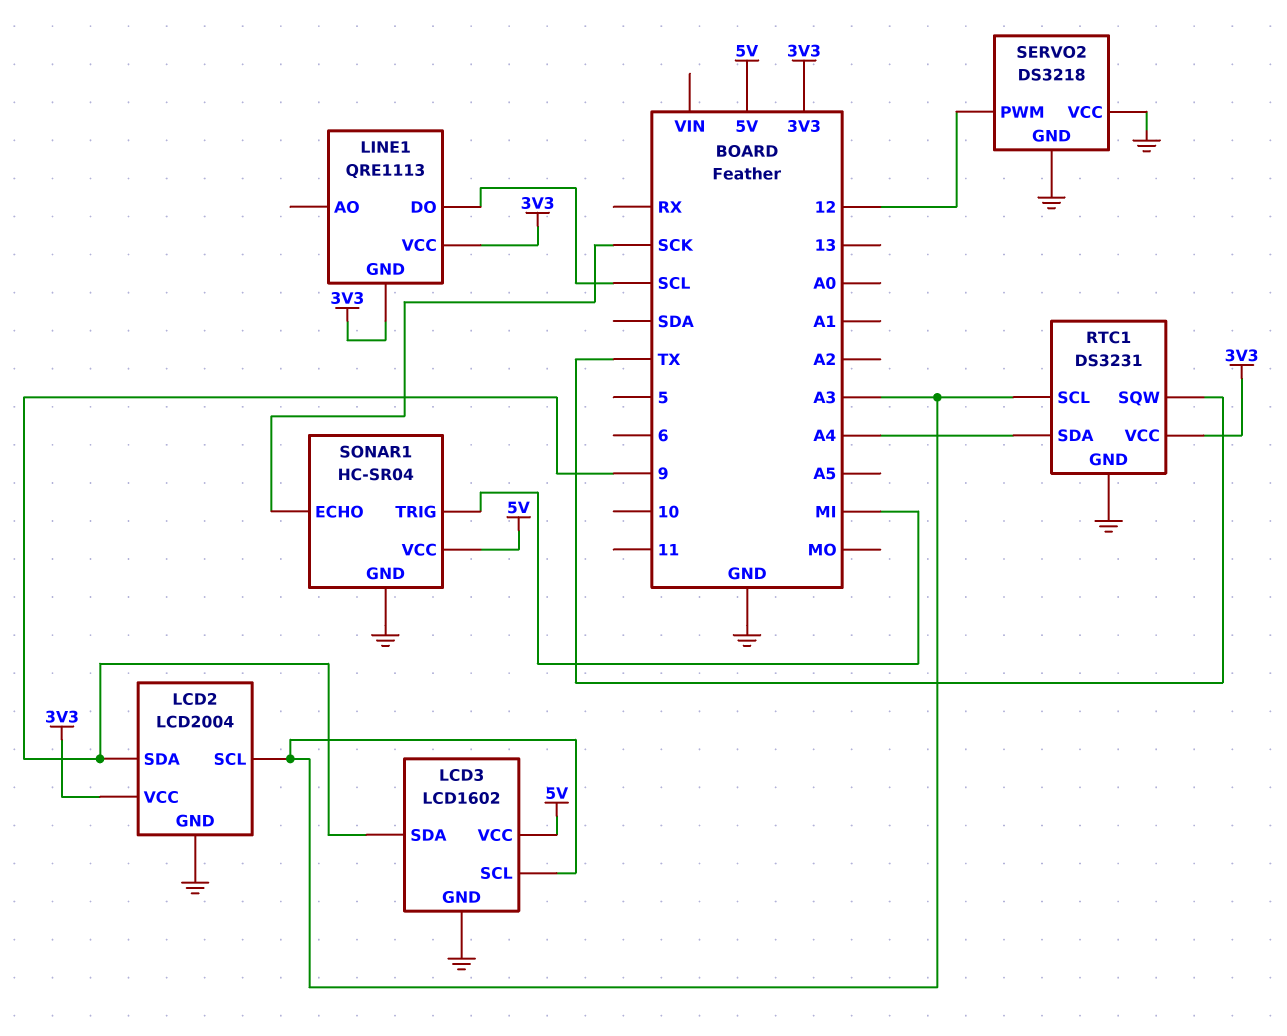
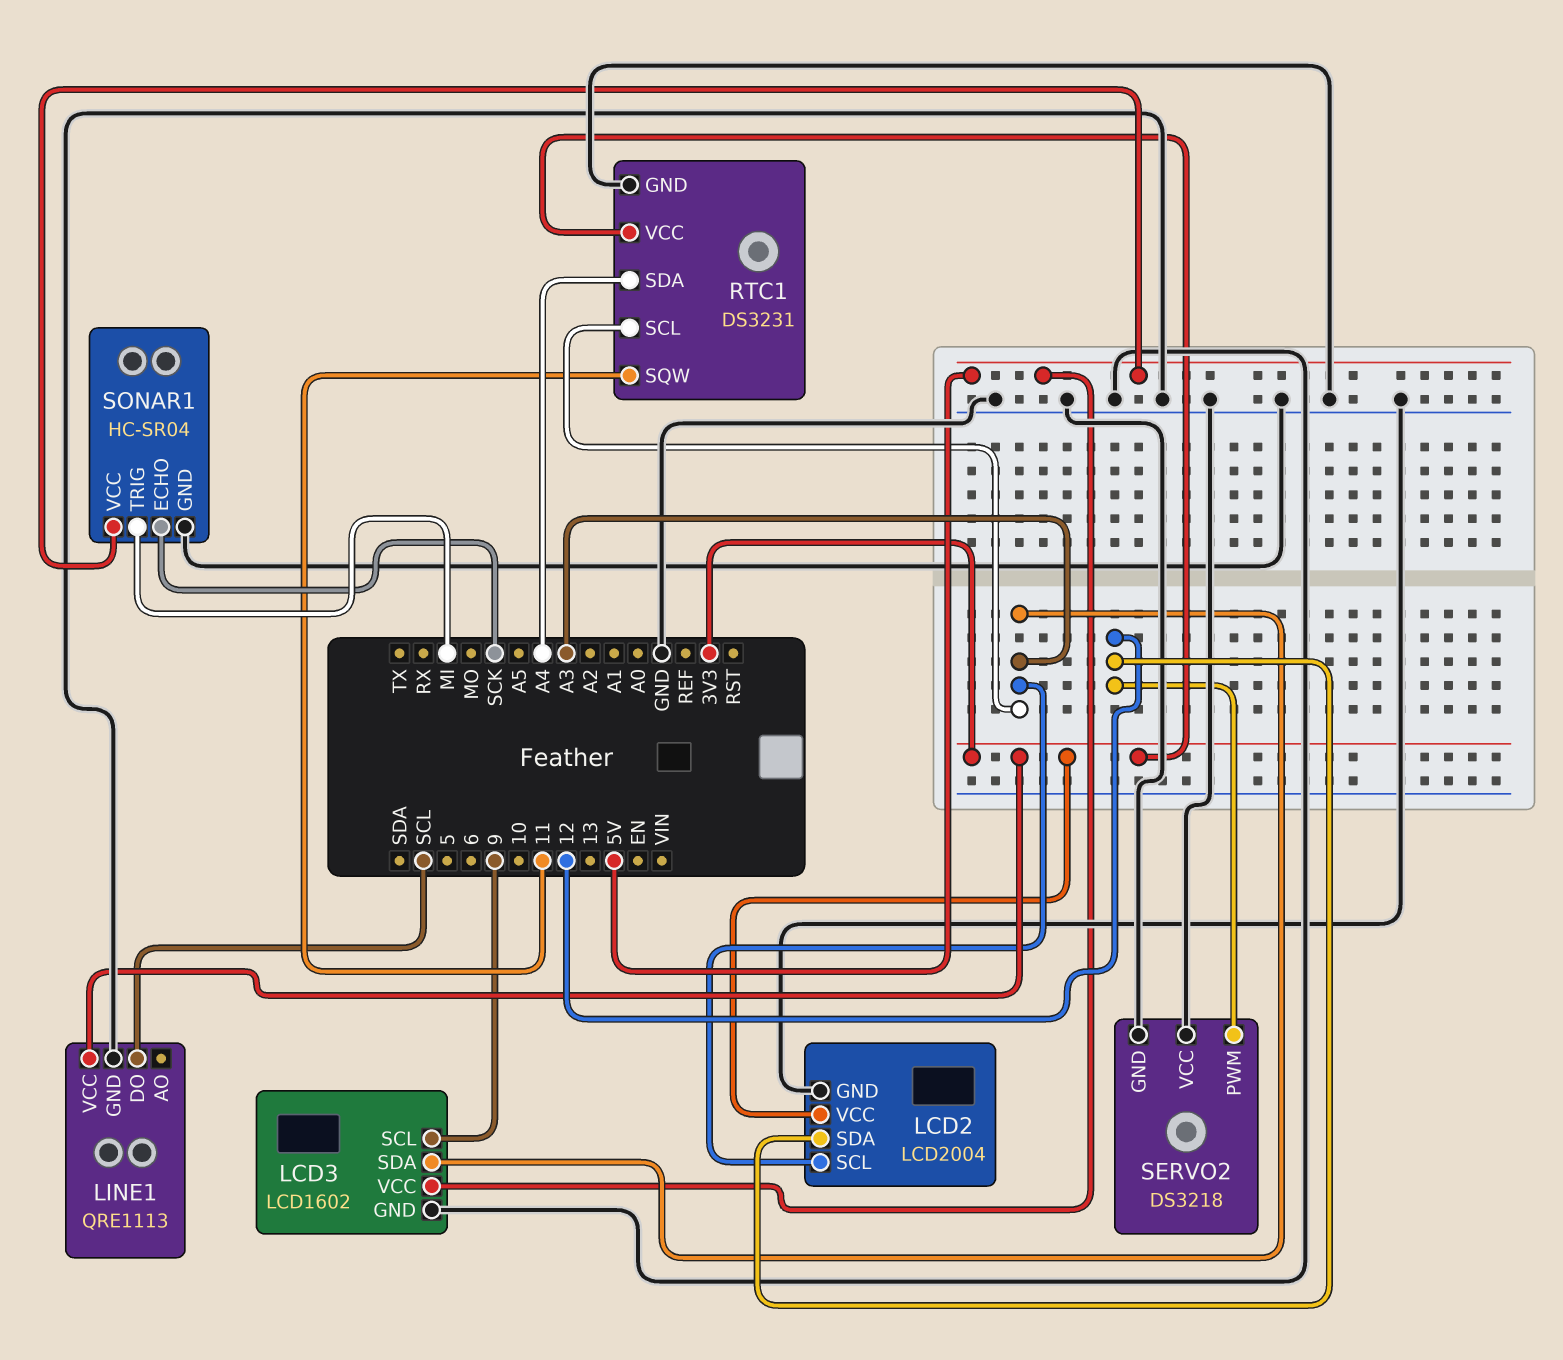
LCD2 pin SDA: 9 -> 12
LCD3 pin SCL: A3 -> 9
LCD3 pin SDA: 9 -> A3
LINE1 pin GND: 3V3 -> GND
RTC1 pin SQW: TX -> 11

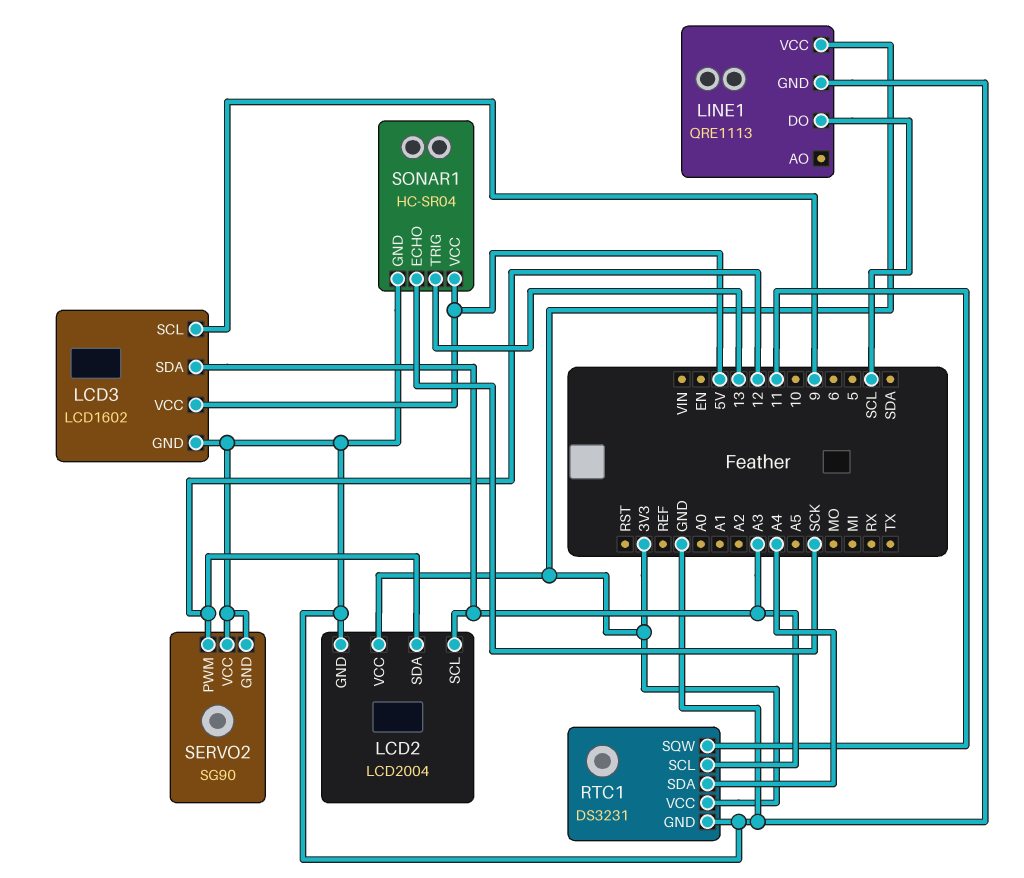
SERVO2: DS3218 -> SG90
SONAR1 pin TRIG: MI -> 13

